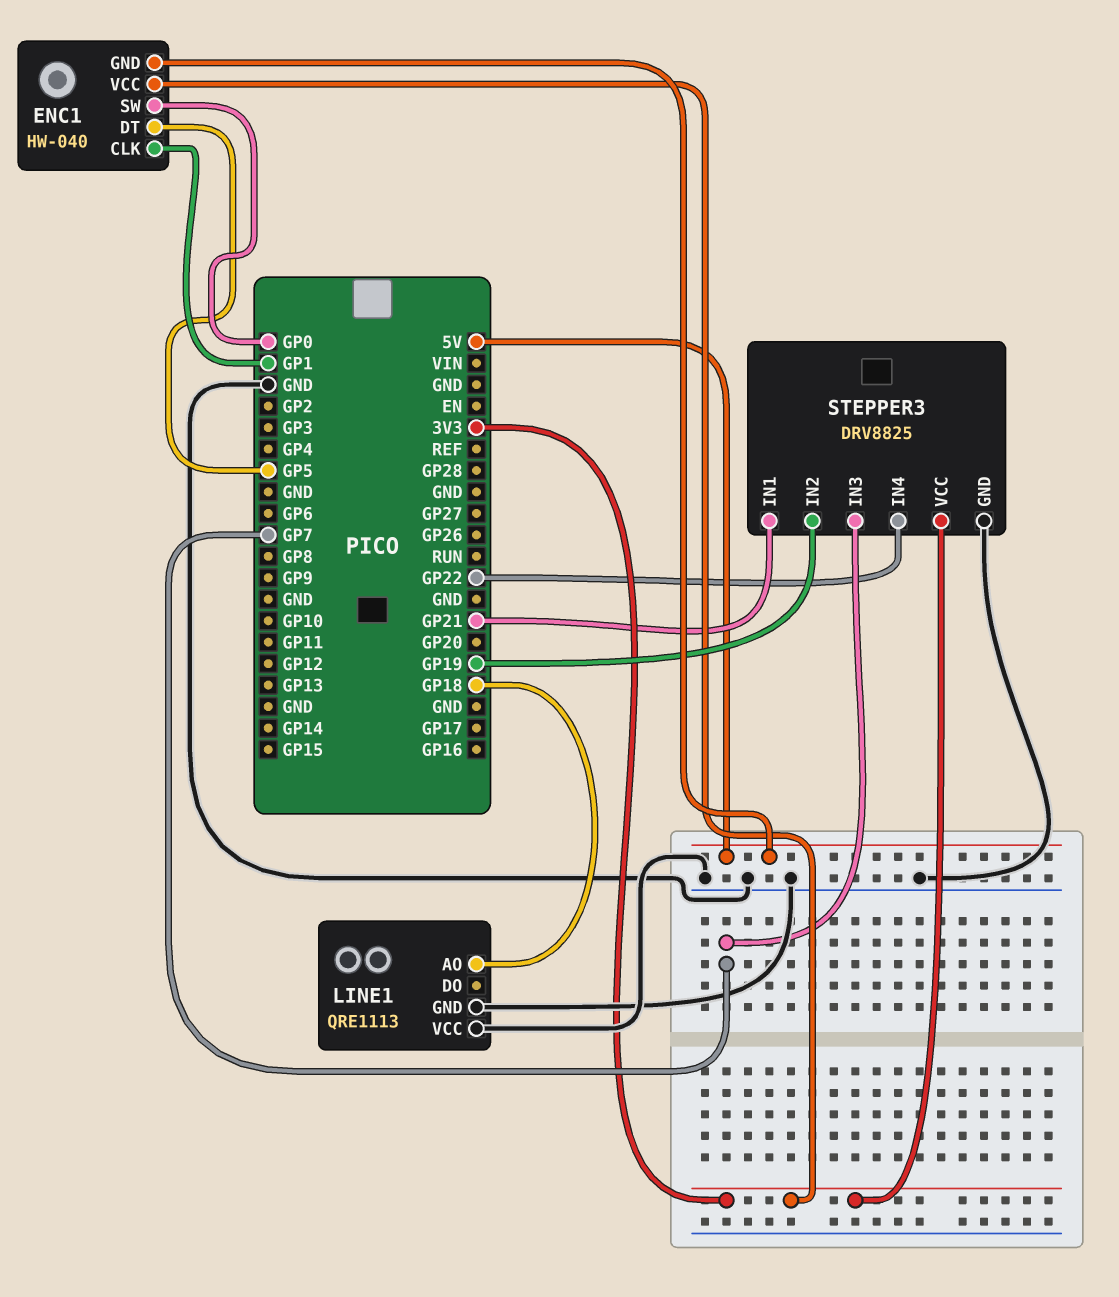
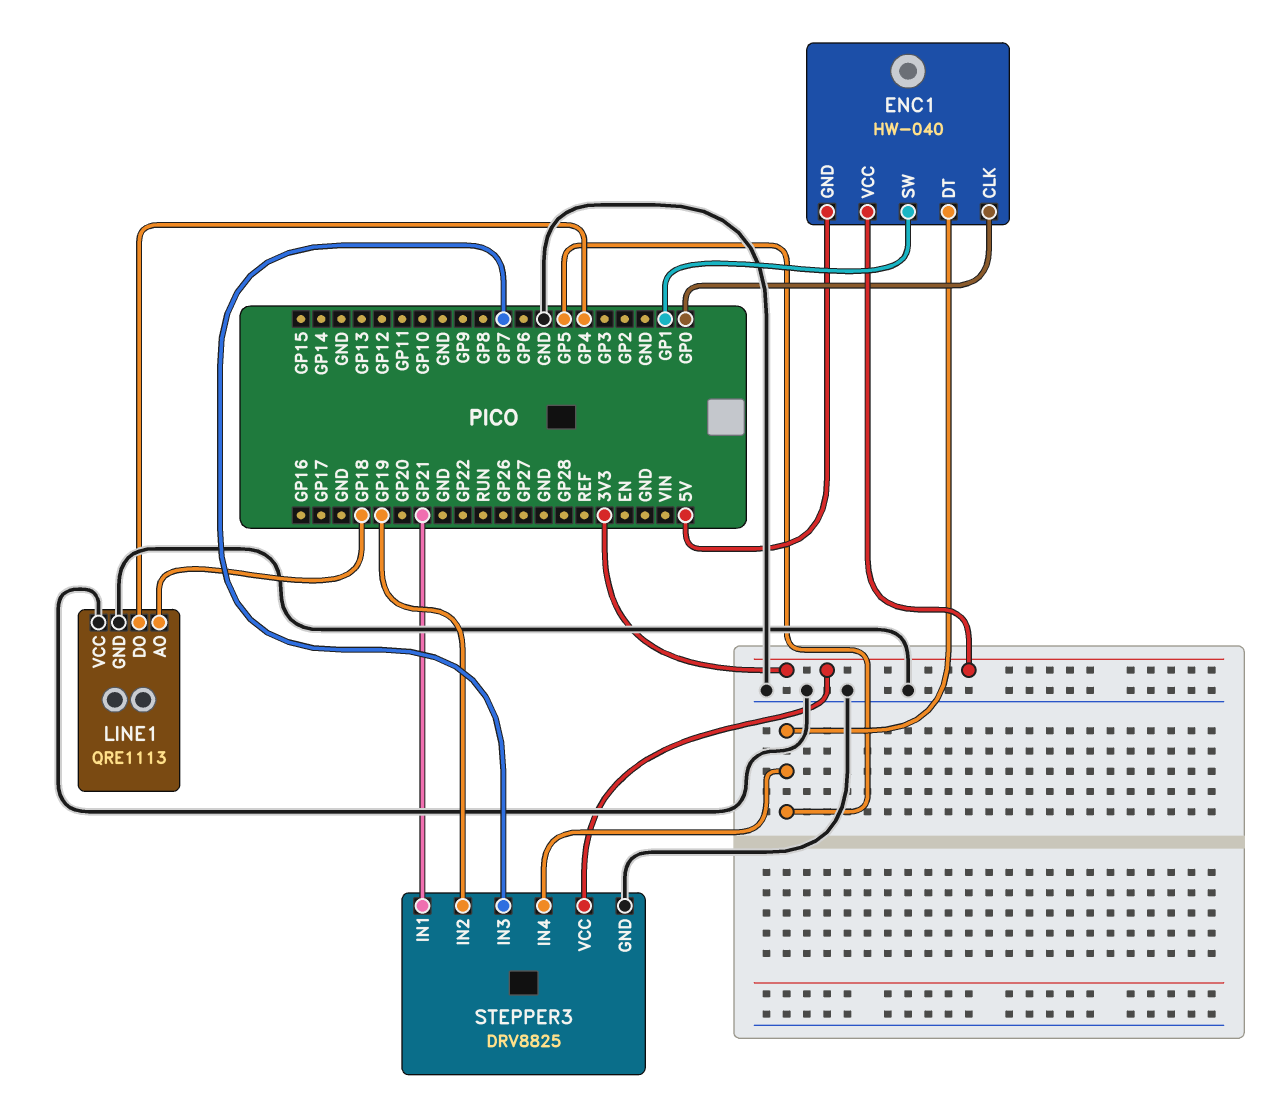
ENC1 pin CLK: GP1 -> GP0
ENC1 pin SW: GP0 -> GP1
LINE1 pin DO: none -> GP4
STEPPER3 pin IN4: GP22 -> GP5

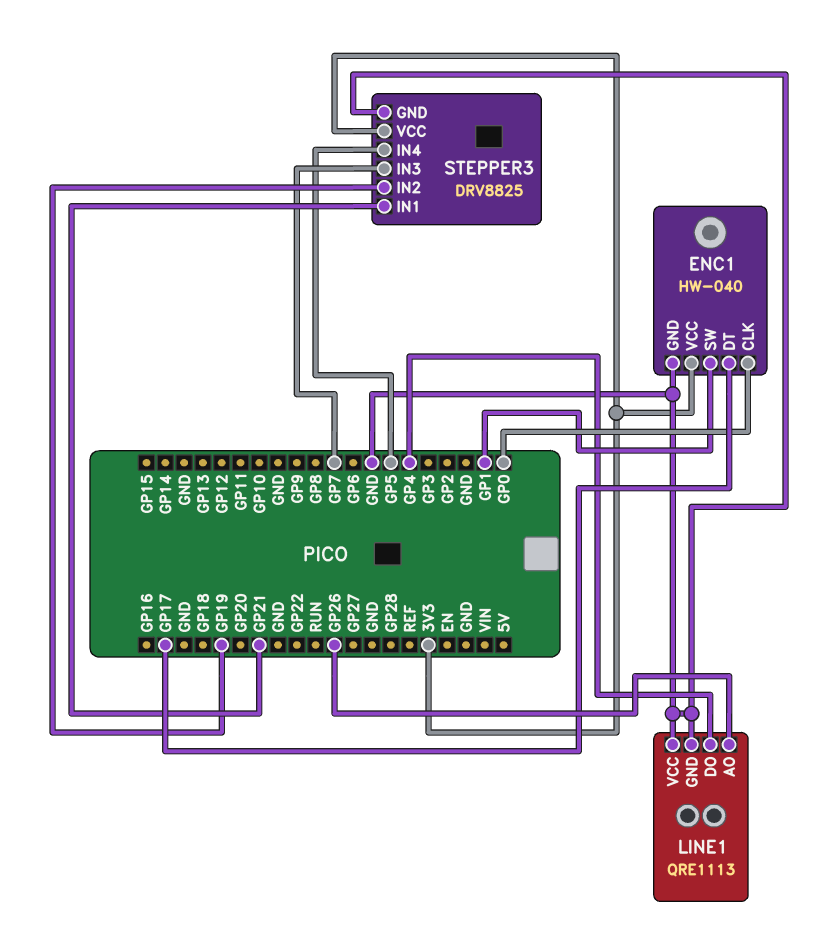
ENC1 pin DT: GP5 -> GP17
ENC1 pin GND: 5V -> GND
LINE1 pin AO: GP18 -> GP26

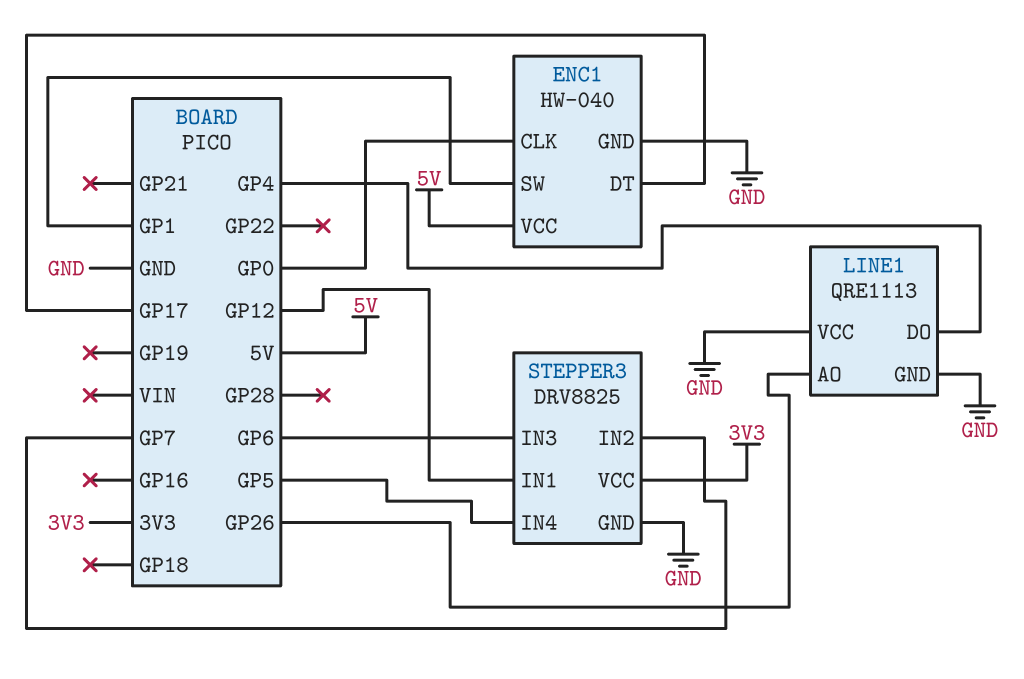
ENC1 pin VCC: 3V3 -> 5V
STEPPER3 pin IN1: GP21 -> GP12
STEPPER3 pin IN2: GP19 -> GP7
STEPPER3 pin IN3: GP7 -> GP6

